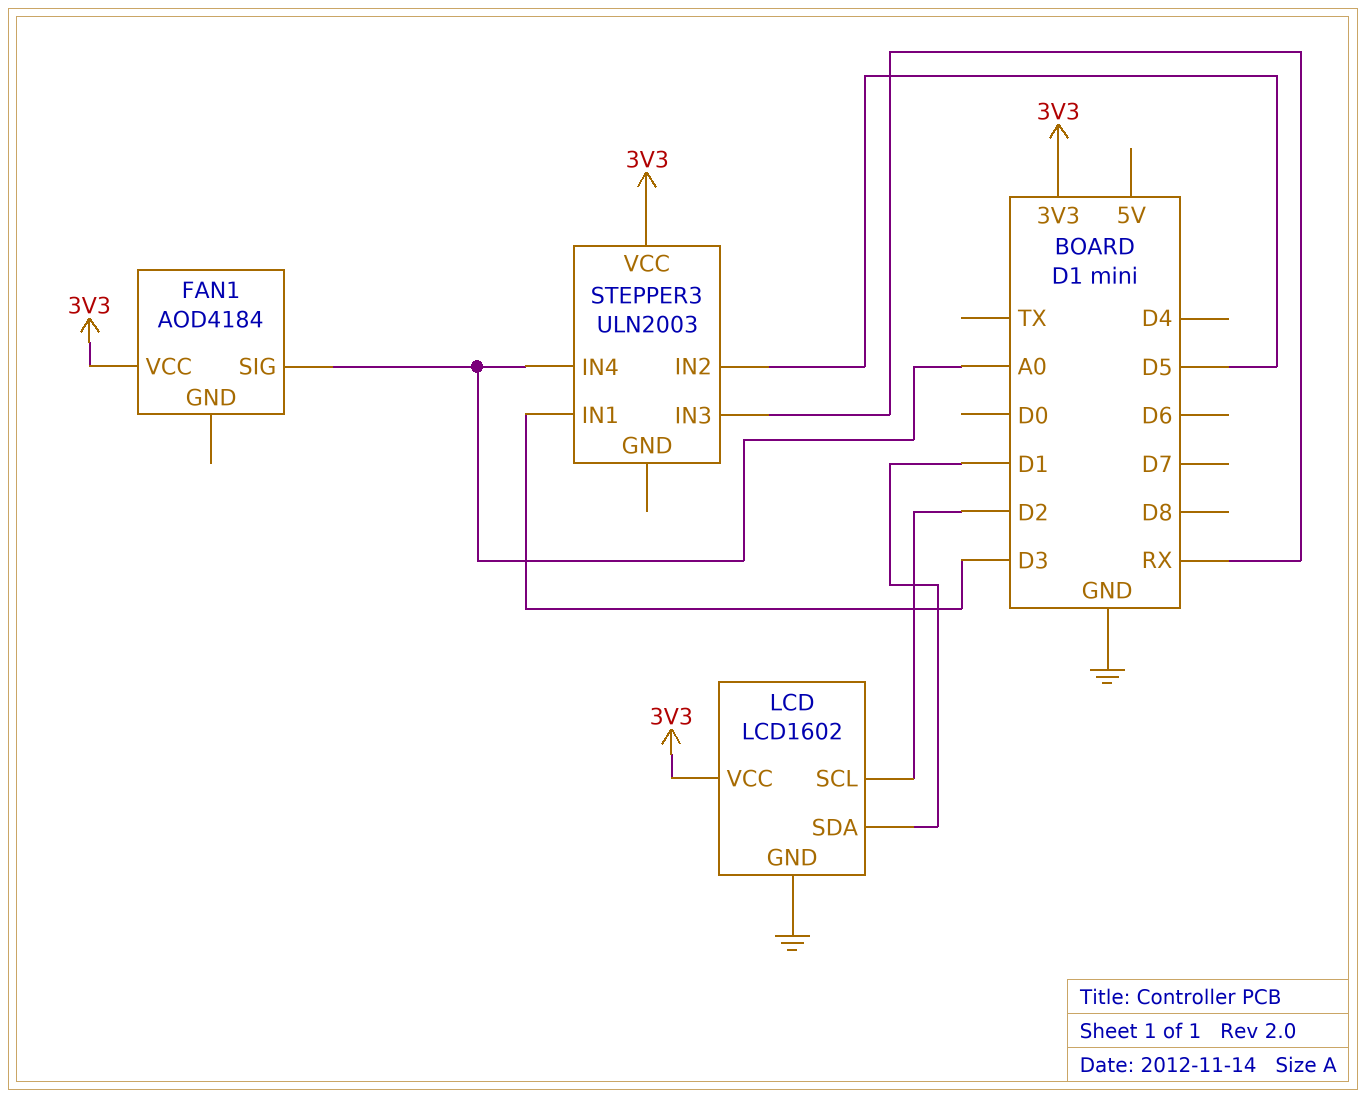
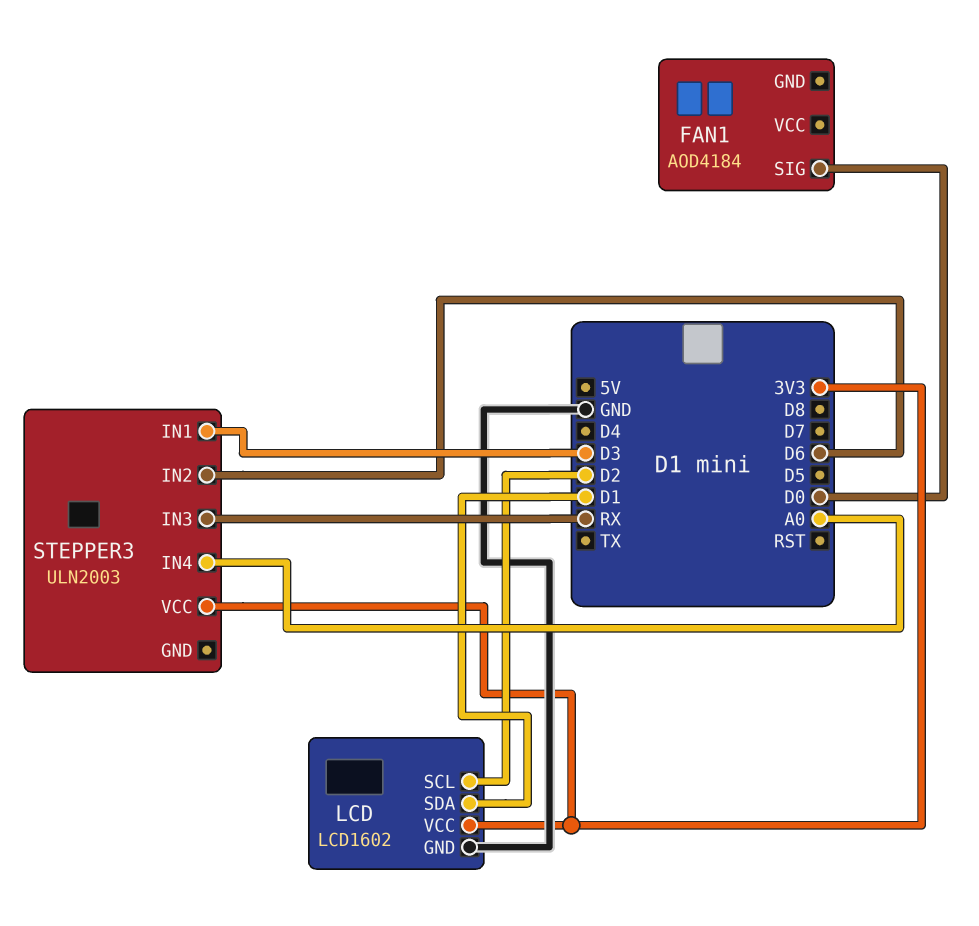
FAN1 pin SIG: A0 -> D0
FAN1 pin VCC: 3V3 -> none
STEPPER3 pin IN2: D5 -> D6

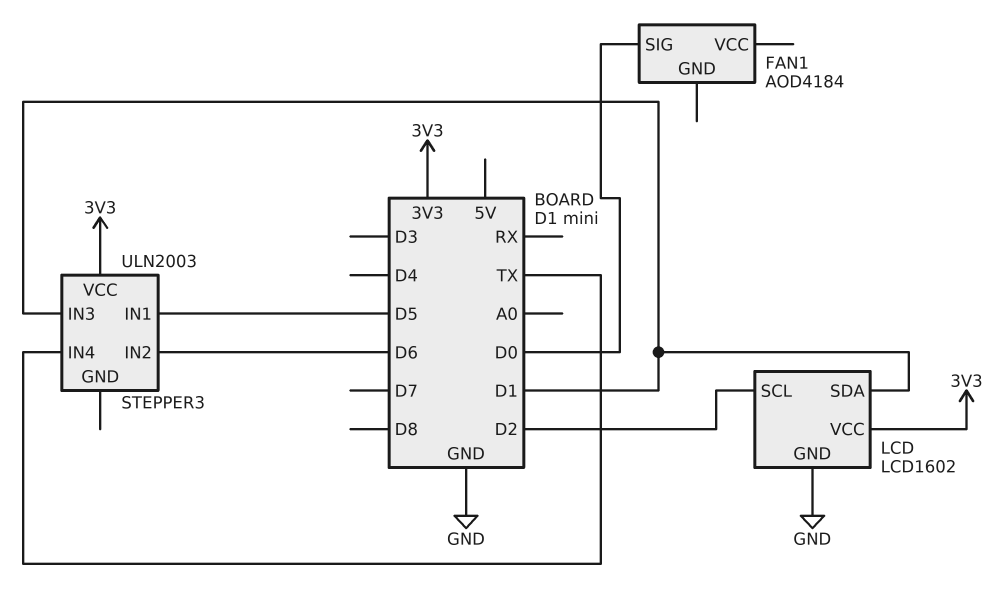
STEPPER3 pin IN1: D3 -> D5
STEPPER3 pin IN3: RX -> D1
STEPPER3 pin IN4: A0 -> TX

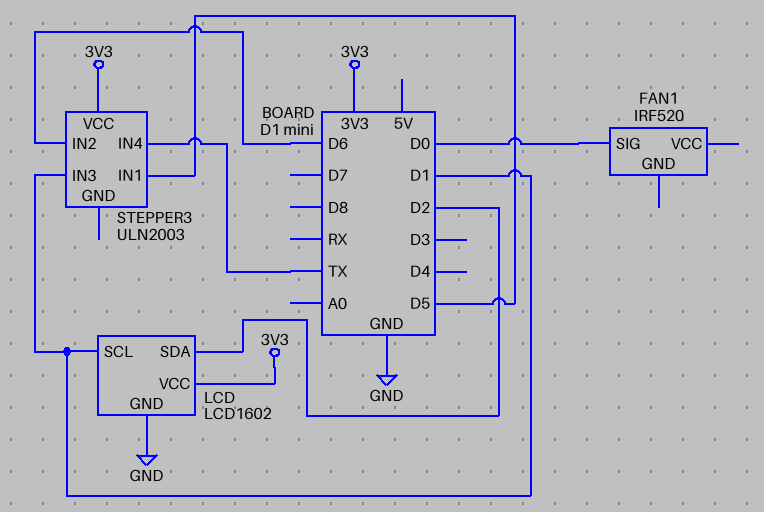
FAN1: AOD4184 -> IRF520
LCD pin SCL: D2 -> D1
LCD pin SDA: D1 -> D2

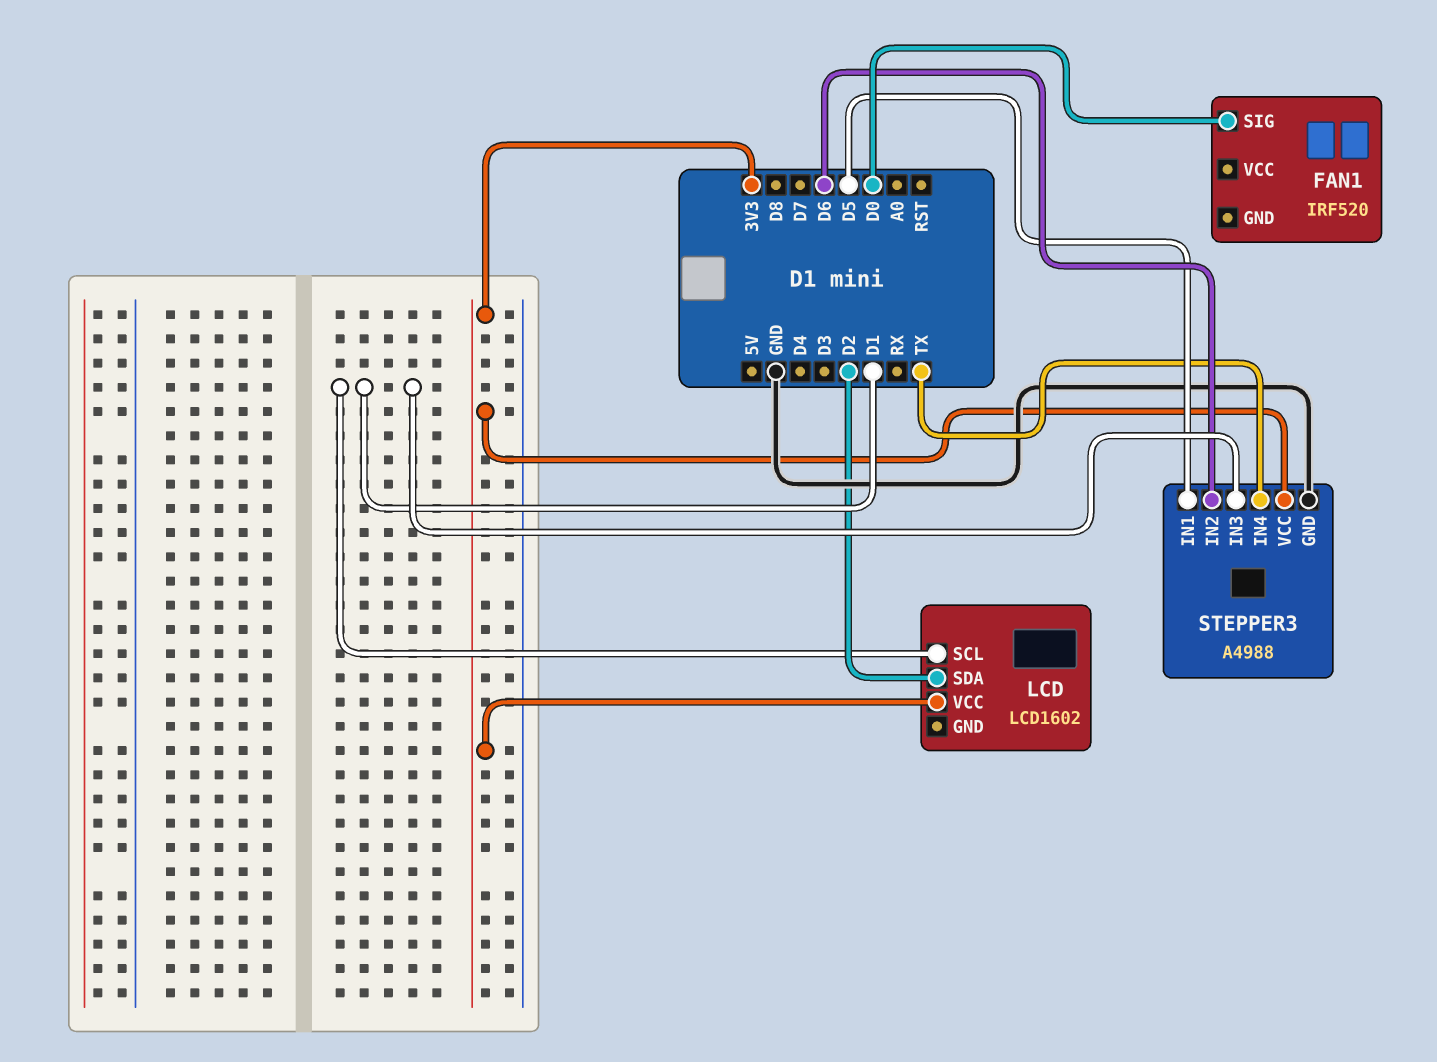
LCD pin GND: GND -> none
STEPPER3: ULN2003 -> A4988
STEPPER3 pin GND: none -> GND

